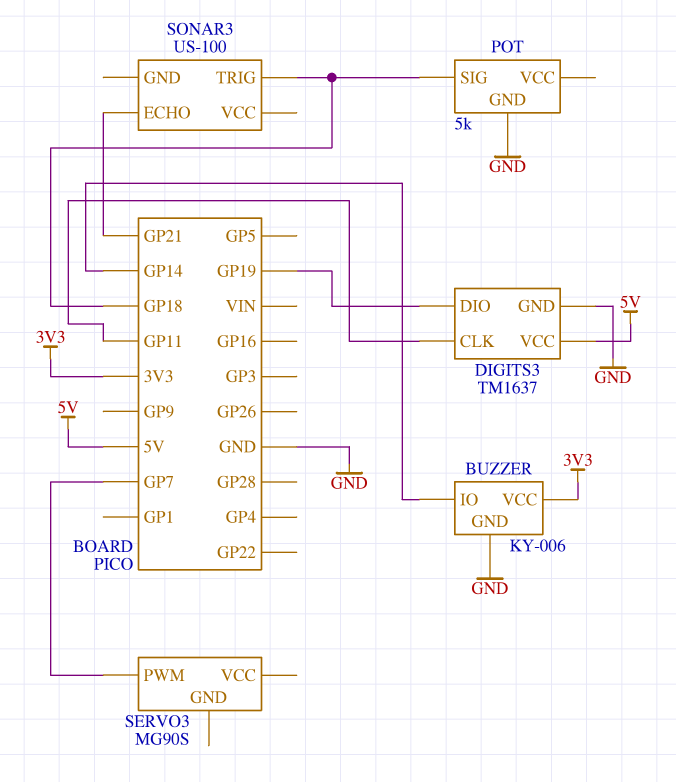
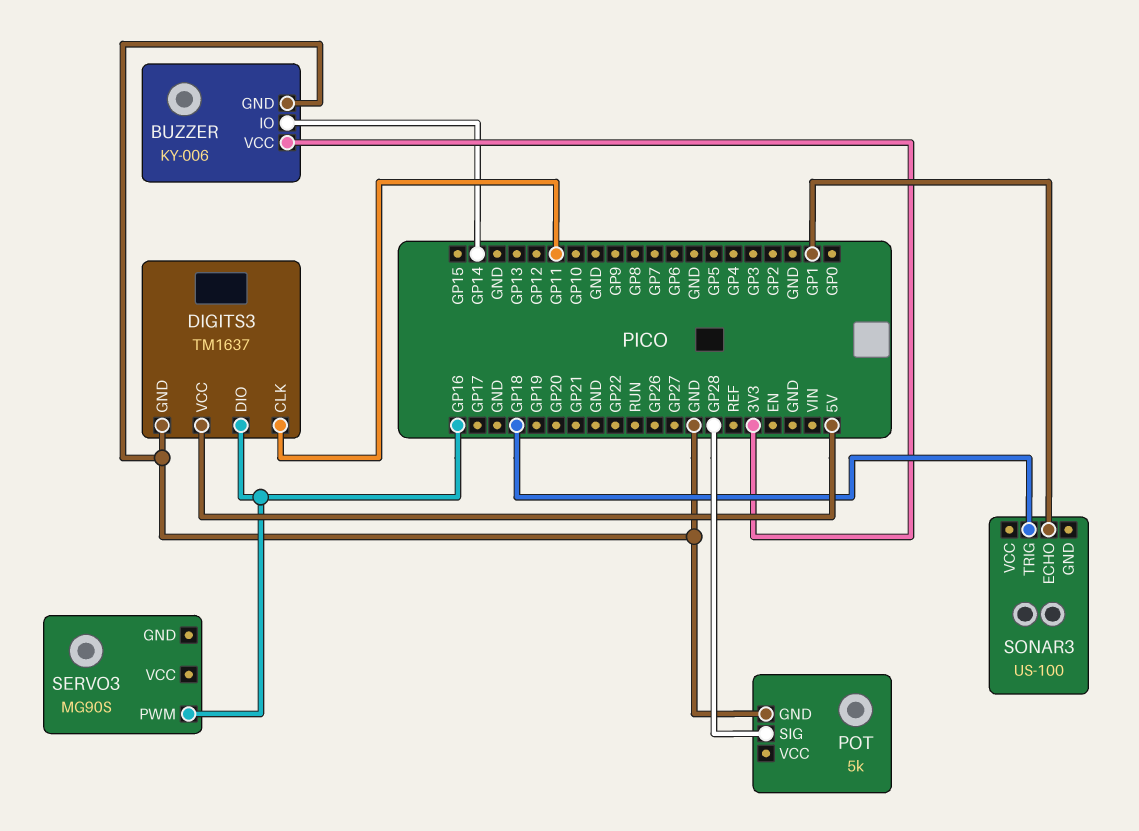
DIGITS3 pin DIO: GP19 -> GP16
POT pin SIG: GP18 -> GP28
SERVO3 pin PWM: GP7 -> GP16
SONAR3 pin ECHO: GP21 -> GP1

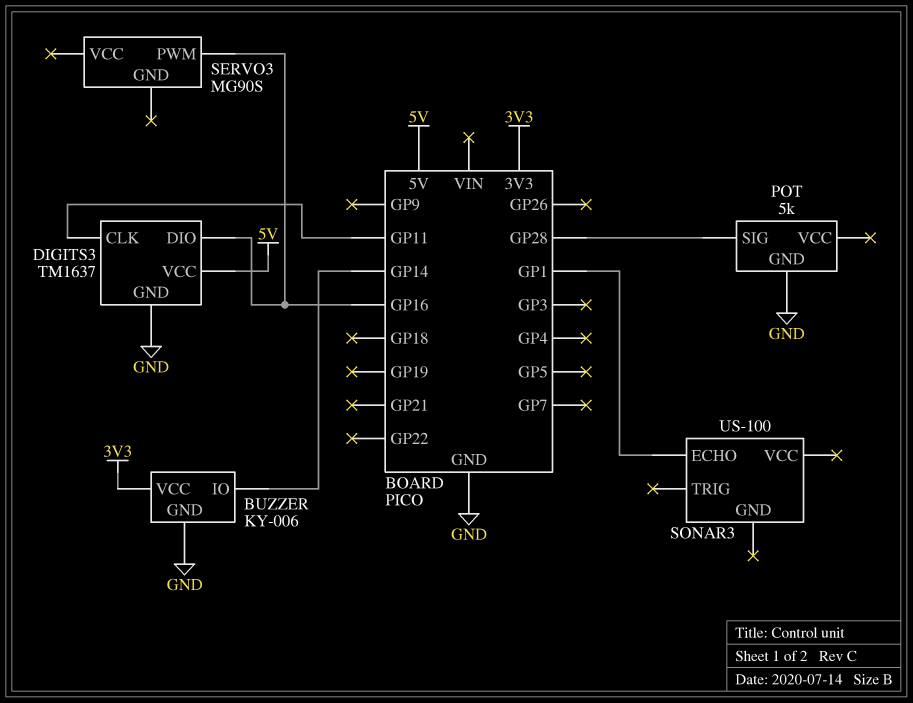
SONAR3 pin TRIG: GP18 -> none

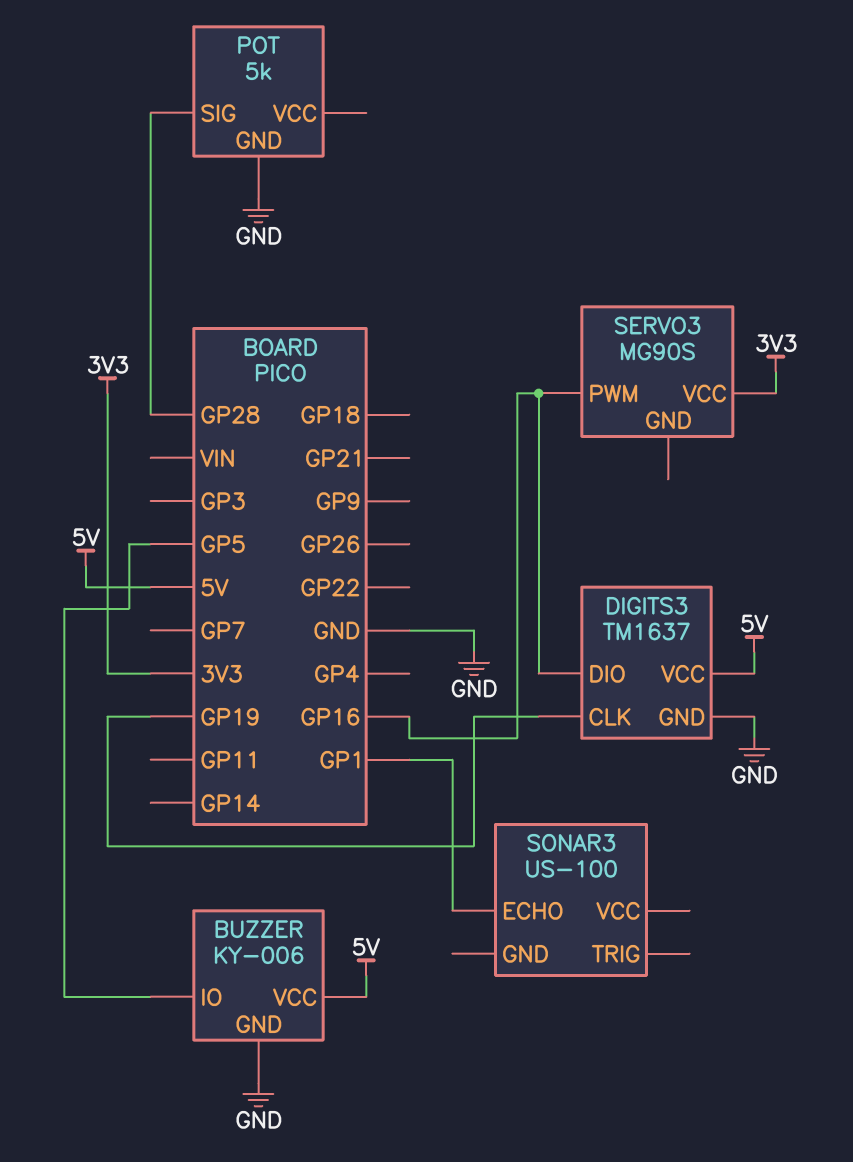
BUZZER pin IO: GP14 -> GP5
BUZZER pin VCC: 3V3 -> 5V
DIGITS3 pin CLK: GP11 -> GP19
SERVO3 pin VCC: none -> 3V3

